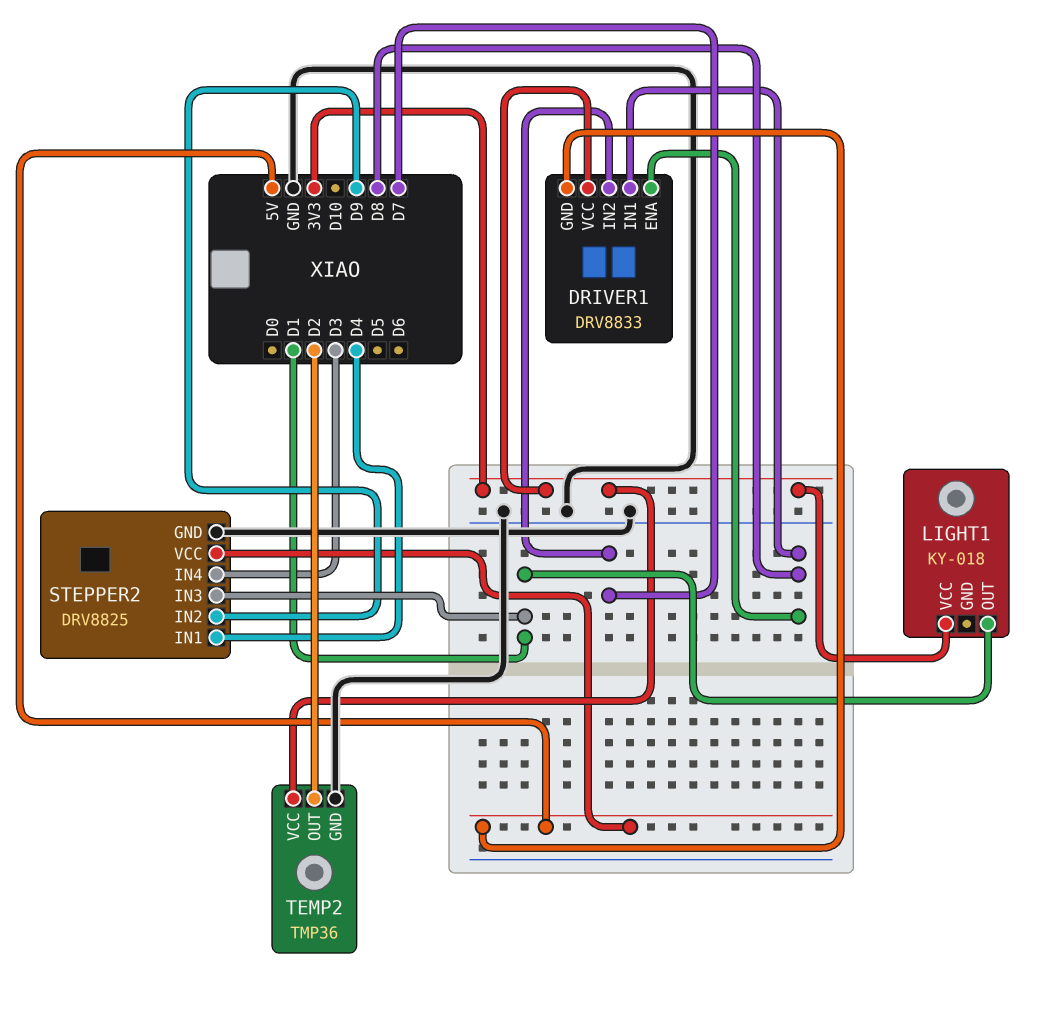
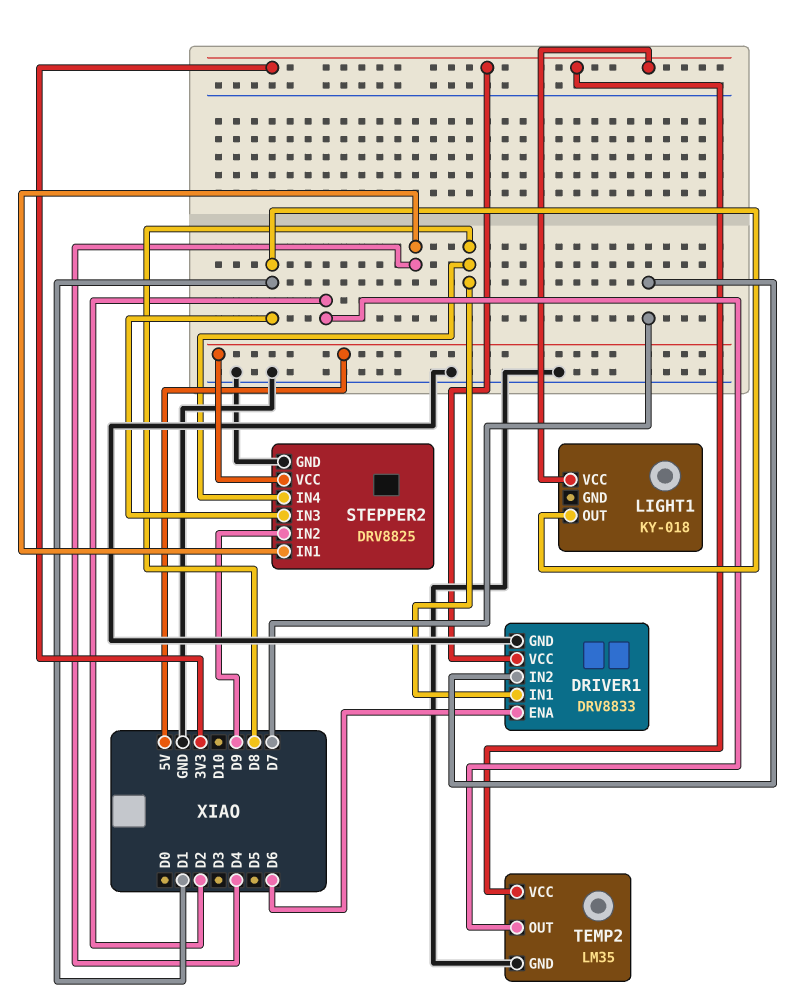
DRIVER1 pin ENA: D8 -> D6
DRIVER1 pin GND: 5V -> GND
STEPPER2 pin IN4: D3 -> D8
TEMP2: TMP36 -> LM35

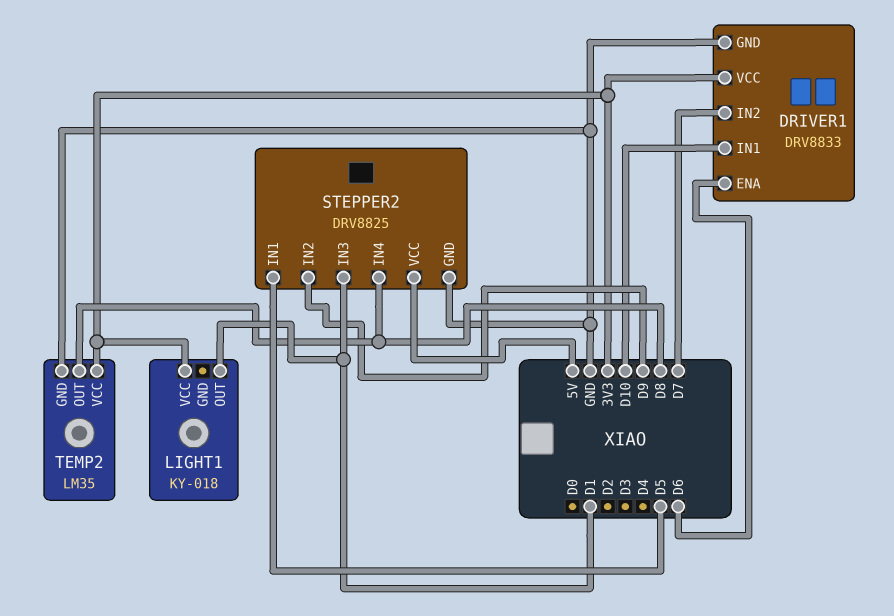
DRIVER1 pin IN1: D8 -> D10
STEPPER2 pin IN1: D4 -> D5
TEMP2 pin OUT: D2 -> D8

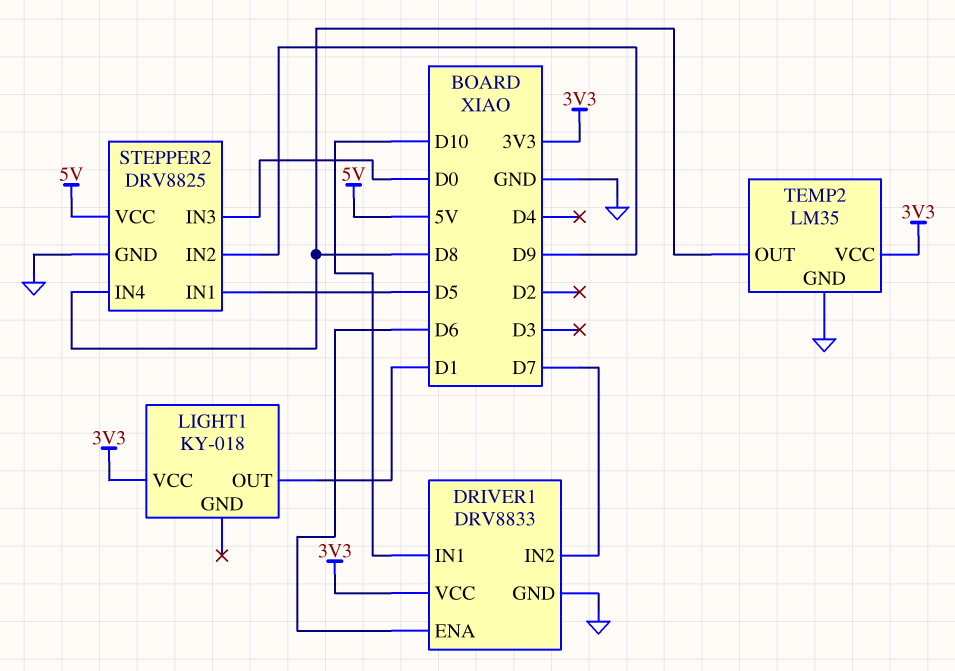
STEPPER2 pin IN3: D1 -> D0

